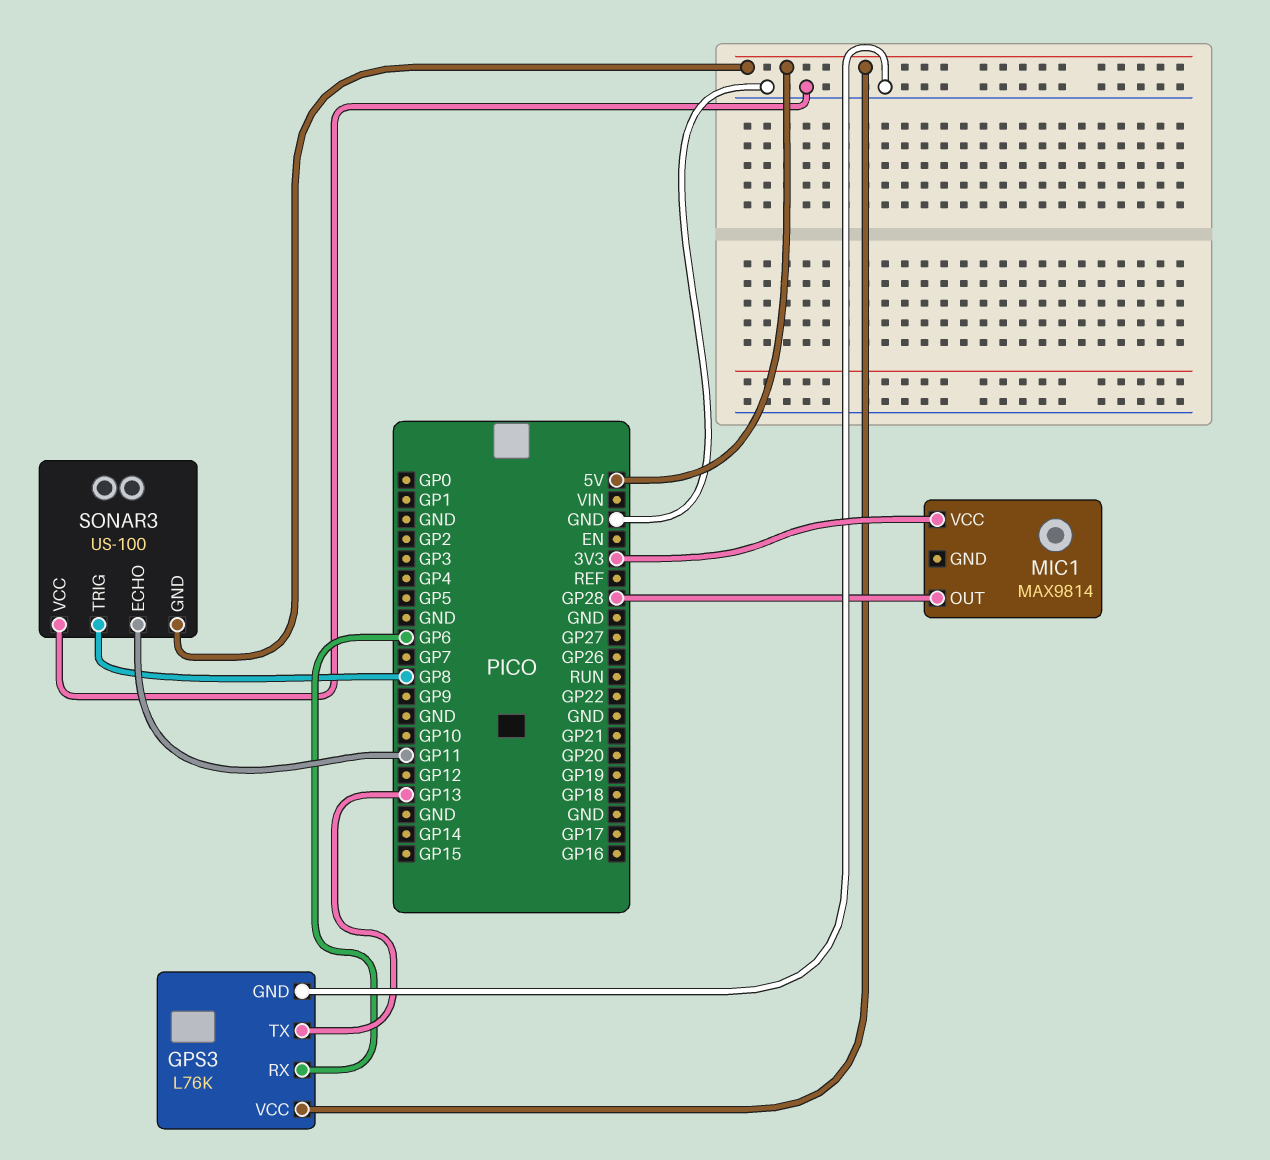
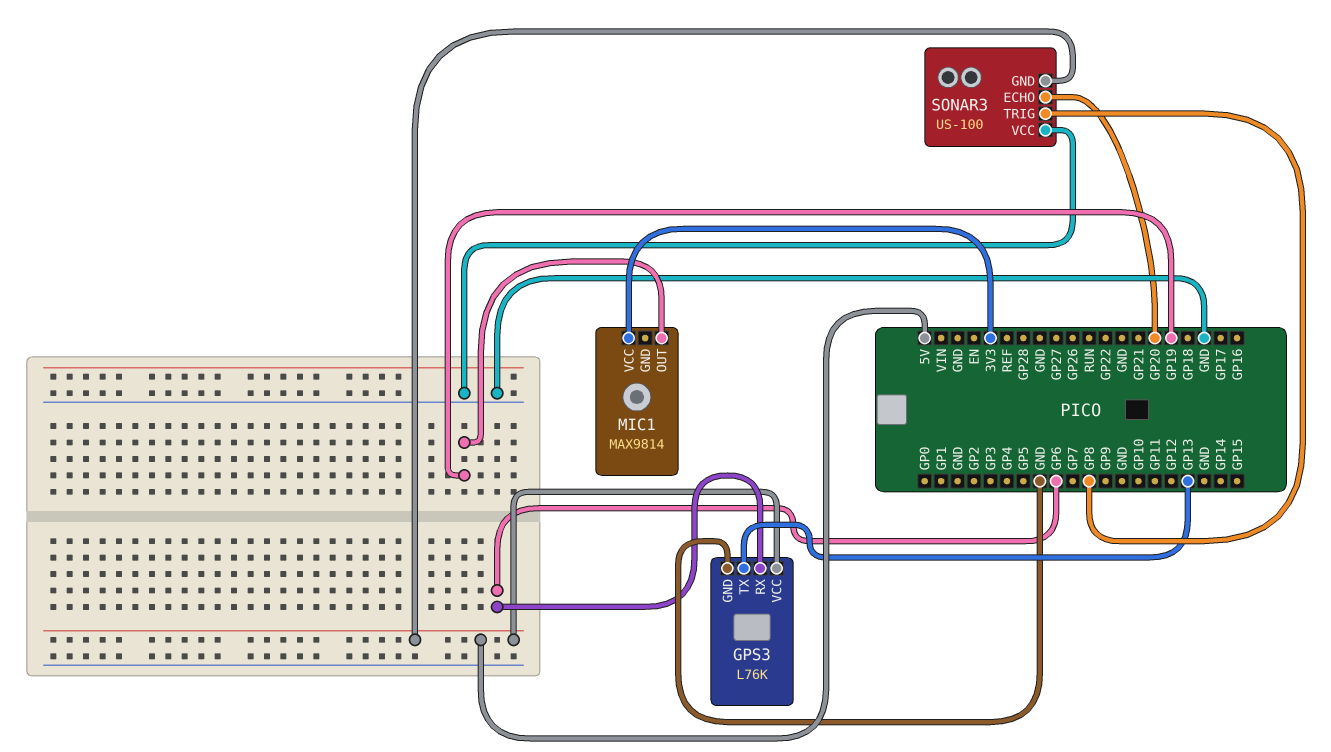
MIC1 pin OUT: GP28 -> GP19
SONAR3 pin ECHO: GP11 -> GP20

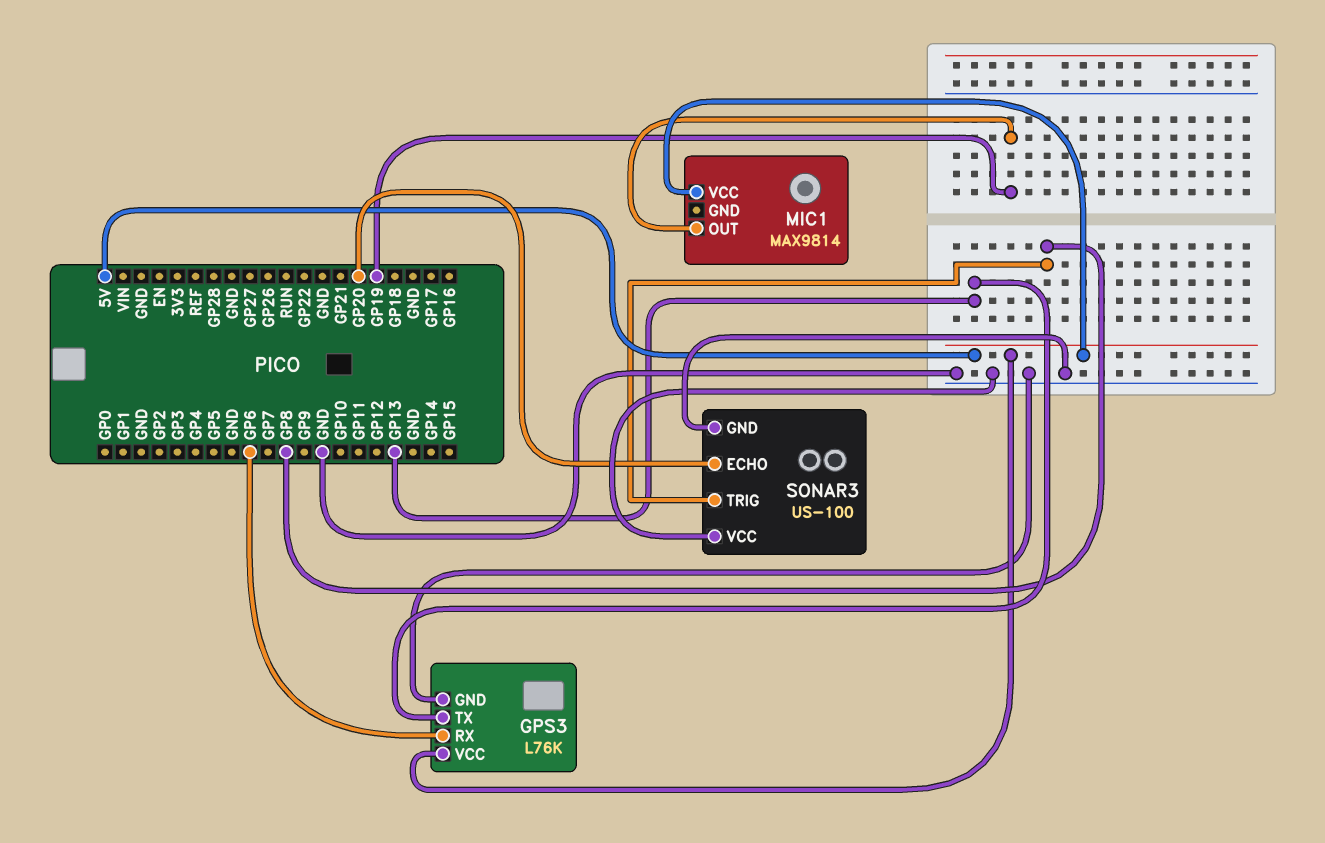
MIC1 pin VCC: 3V3 -> 5V
SONAR3 pin GND: 5V -> GND

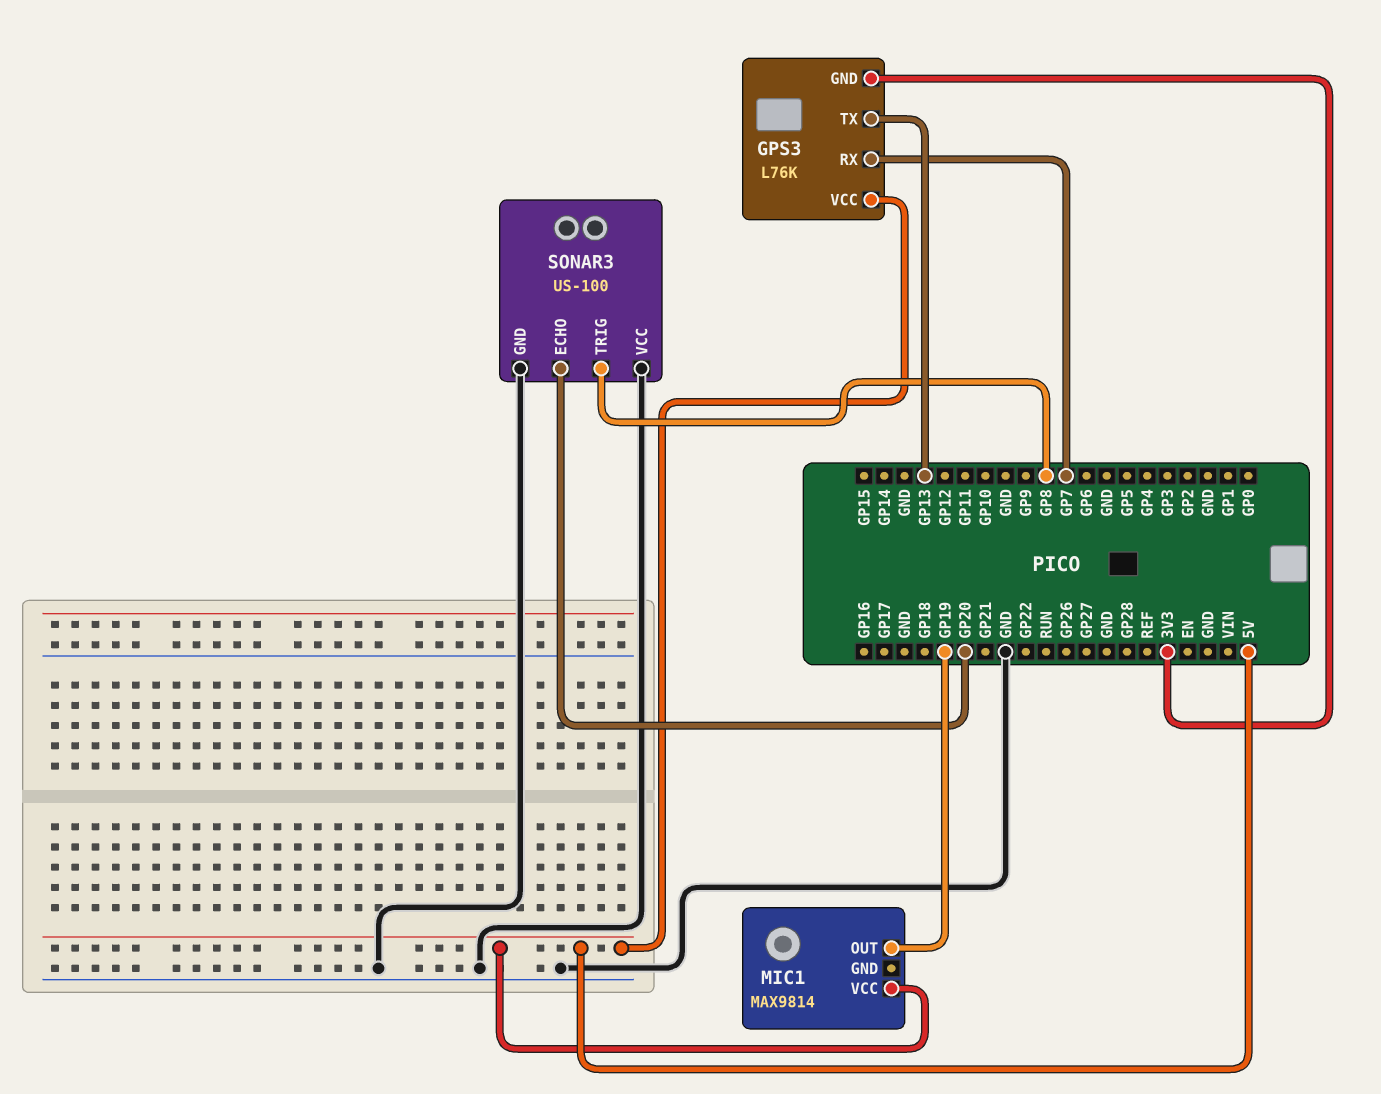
GPS3 pin GND: GND -> 3V3
GPS3 pin RX: GP6 -> GP7

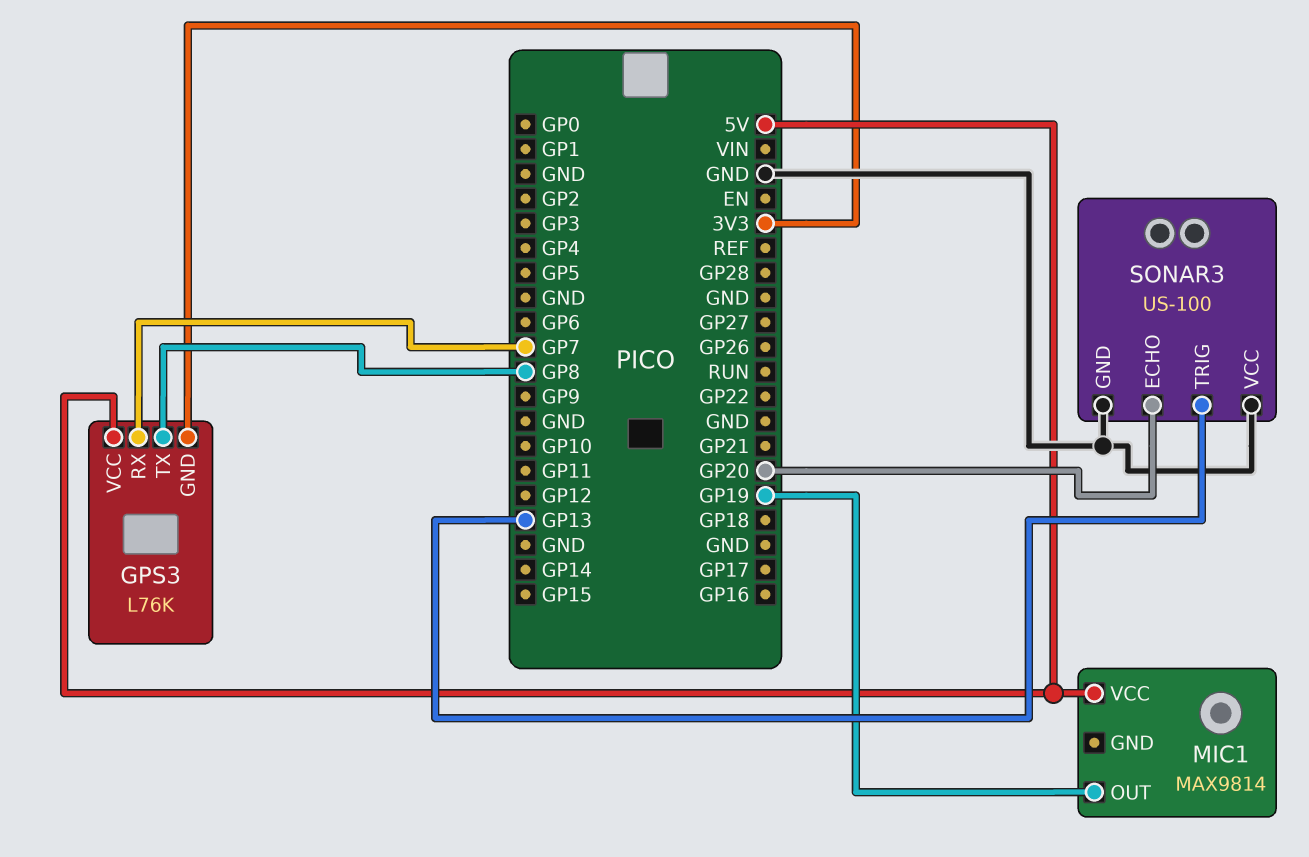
GPS3 pin TX: GP13 -> GP8
SONAR3 pin TRIG: GP8 -> GP13

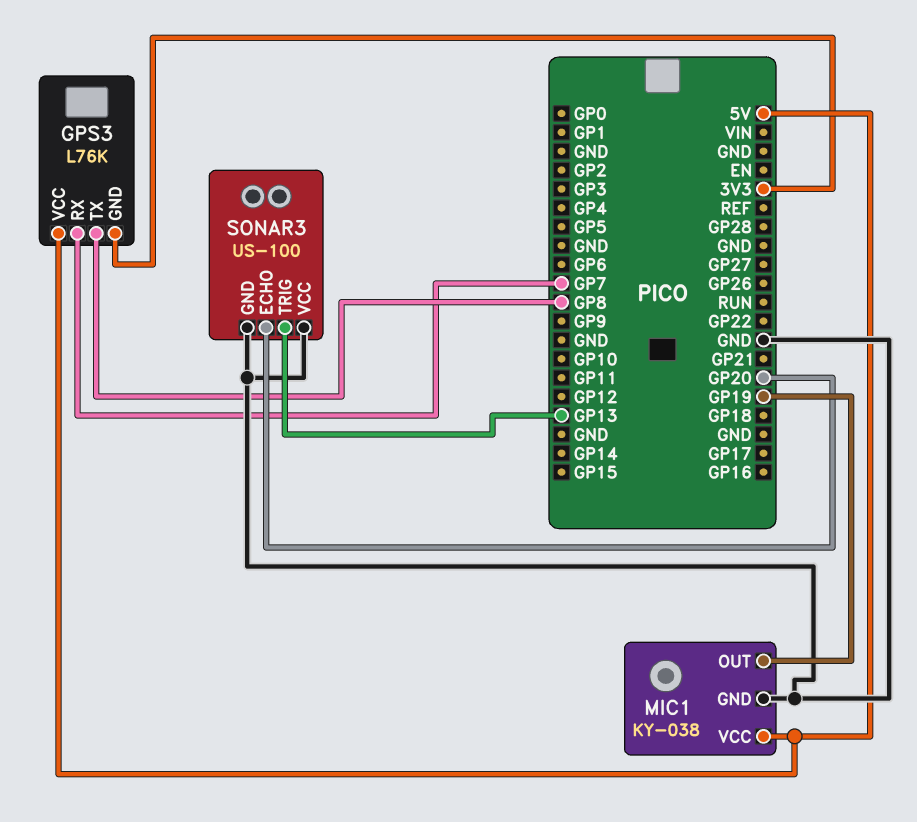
MIC1: MAX9814 -> KY-038
MIC1 pin GND: none -> GND

